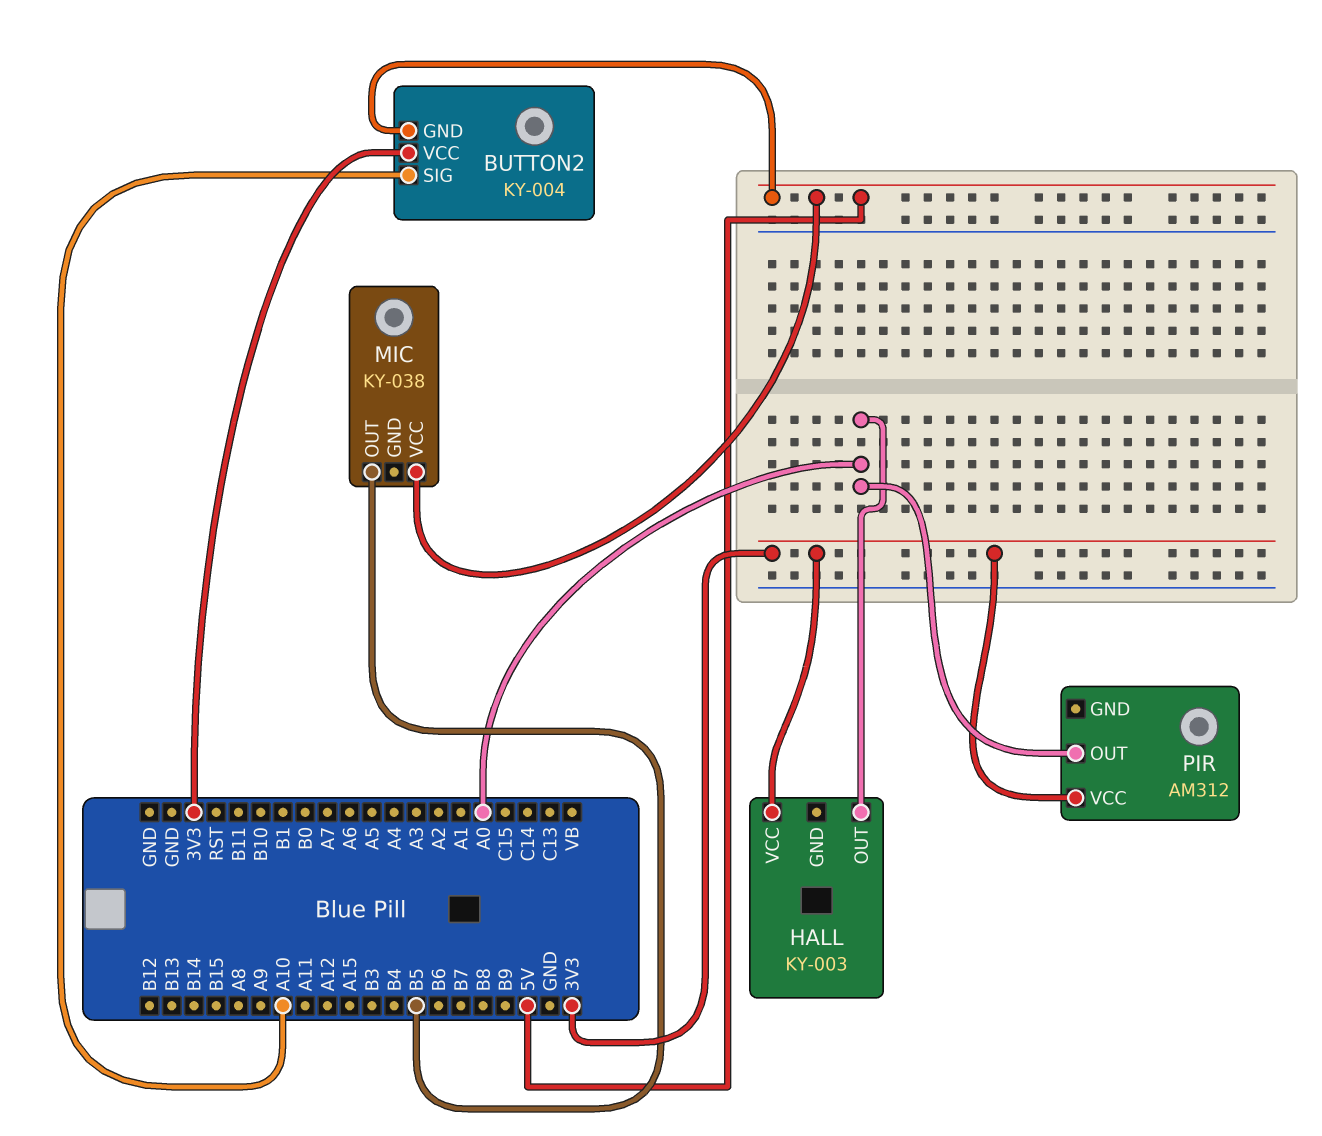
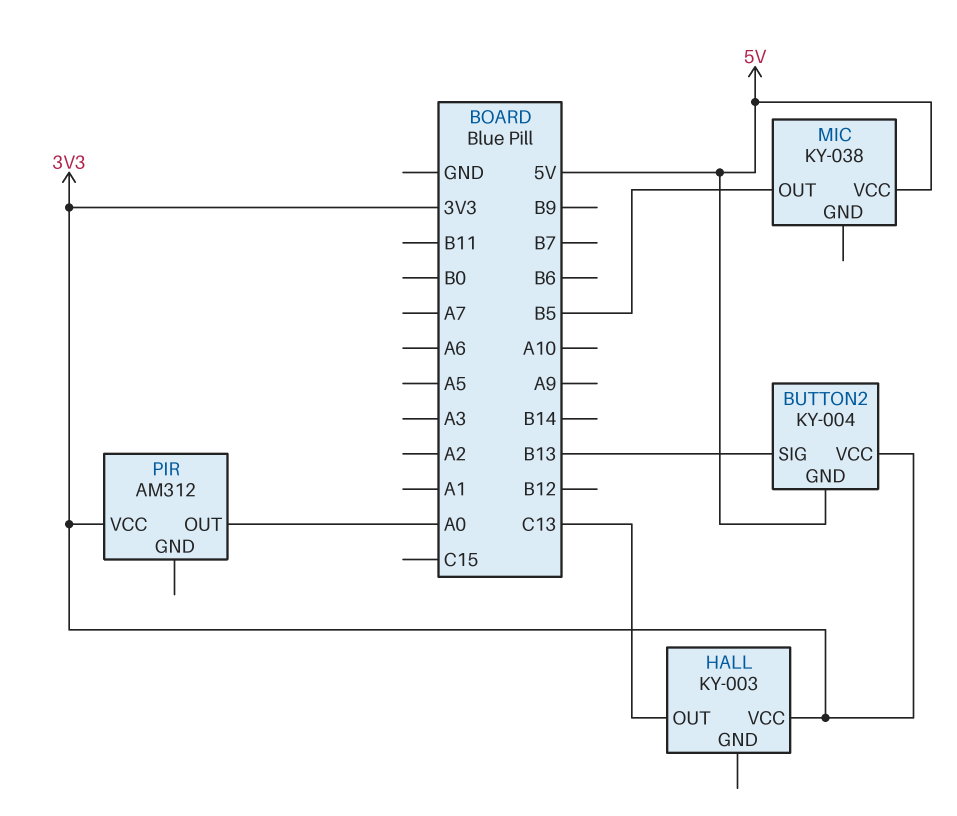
BUTTON2 pin SIG: A10 -> B13
HALL pin OUT: A0 -> C13

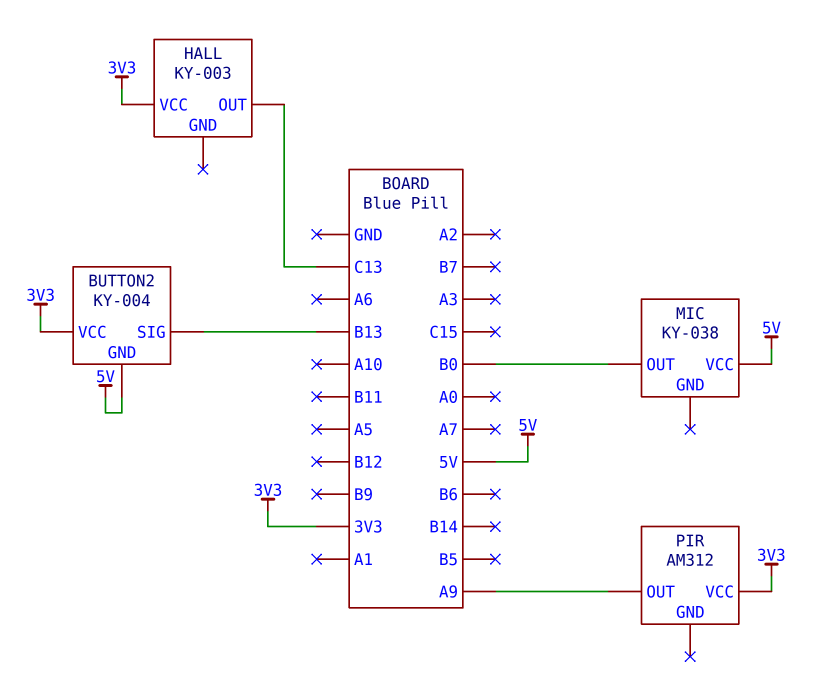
MIC pin OUT: B5 -> B0
PIR pin OUT: A0 -> A9

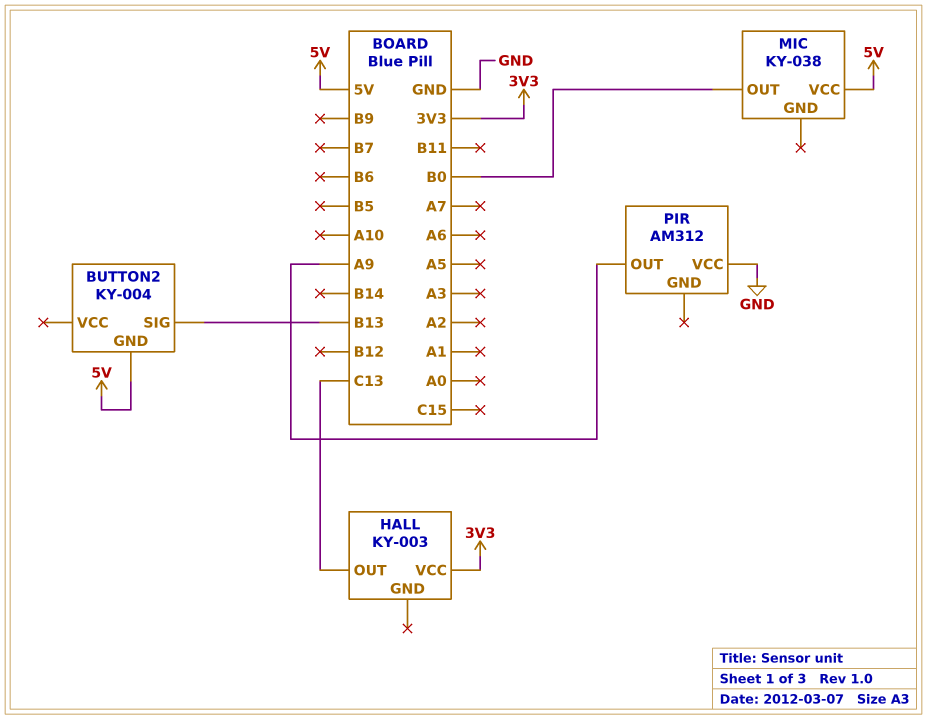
BUTTON2 pin VCC: 3V3 -> none
PIR pin VCC: 3V3 -> GND

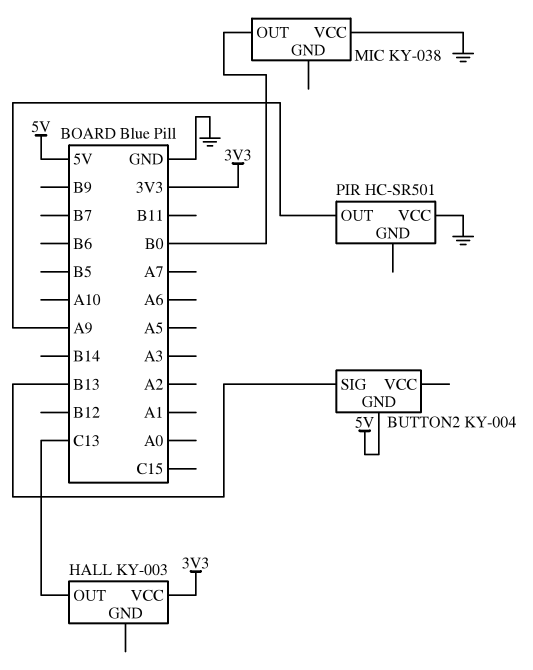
MIC pin VCC: 5V -> GND
PIR: AM312 -> HC-SR501

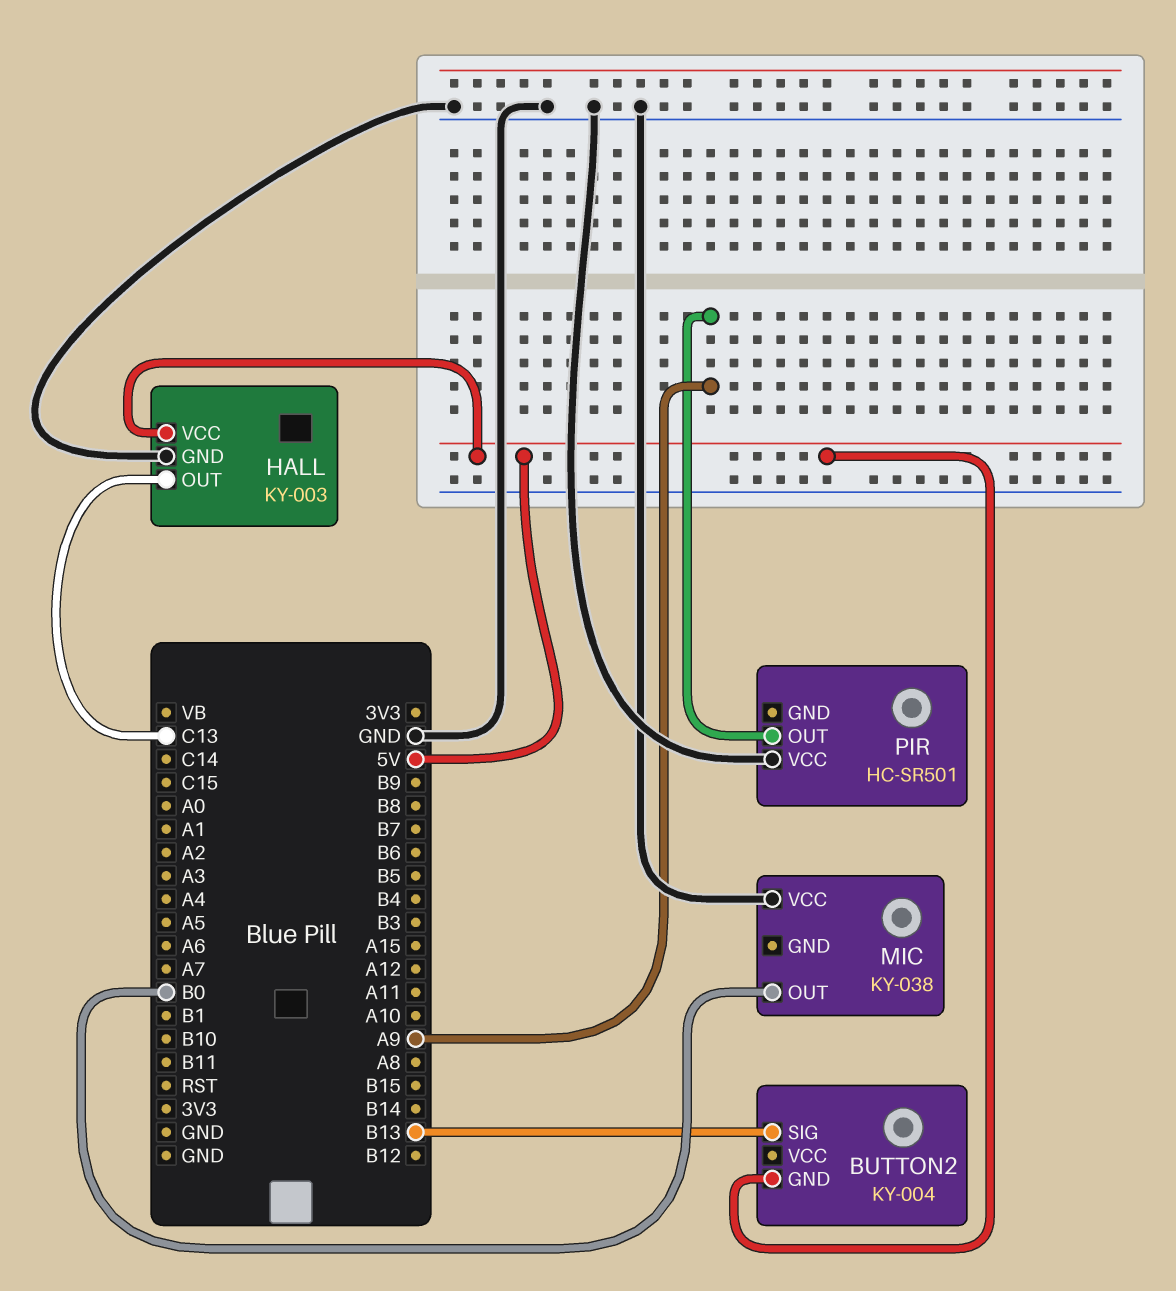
HALL pin GND: none -> GND
HALL pin VCC: 3V3 -> 5V

